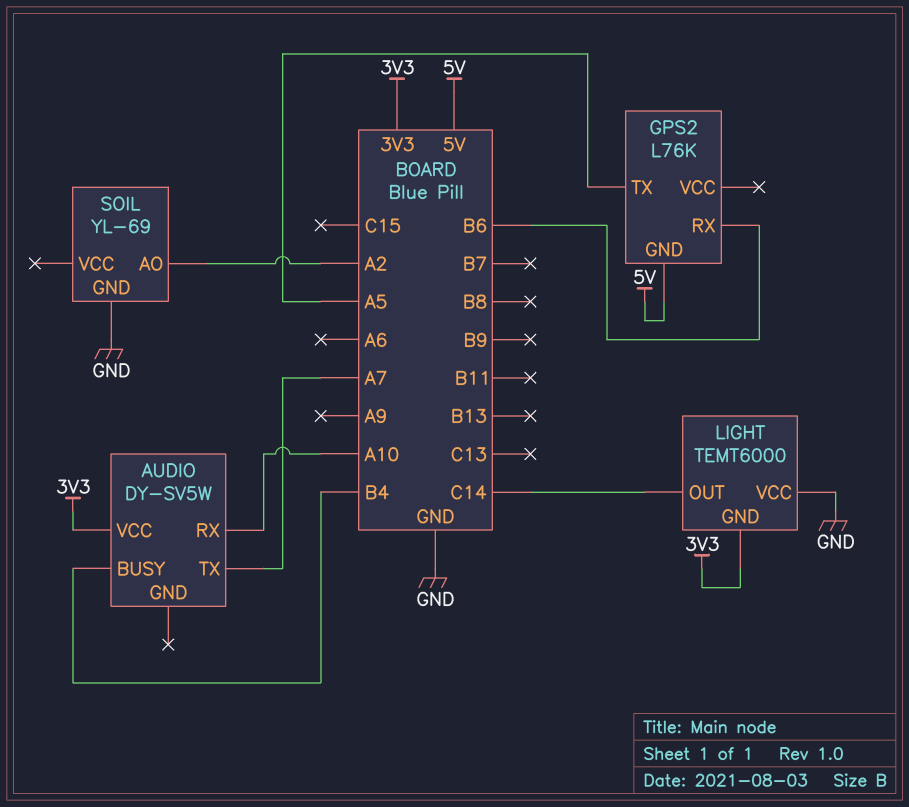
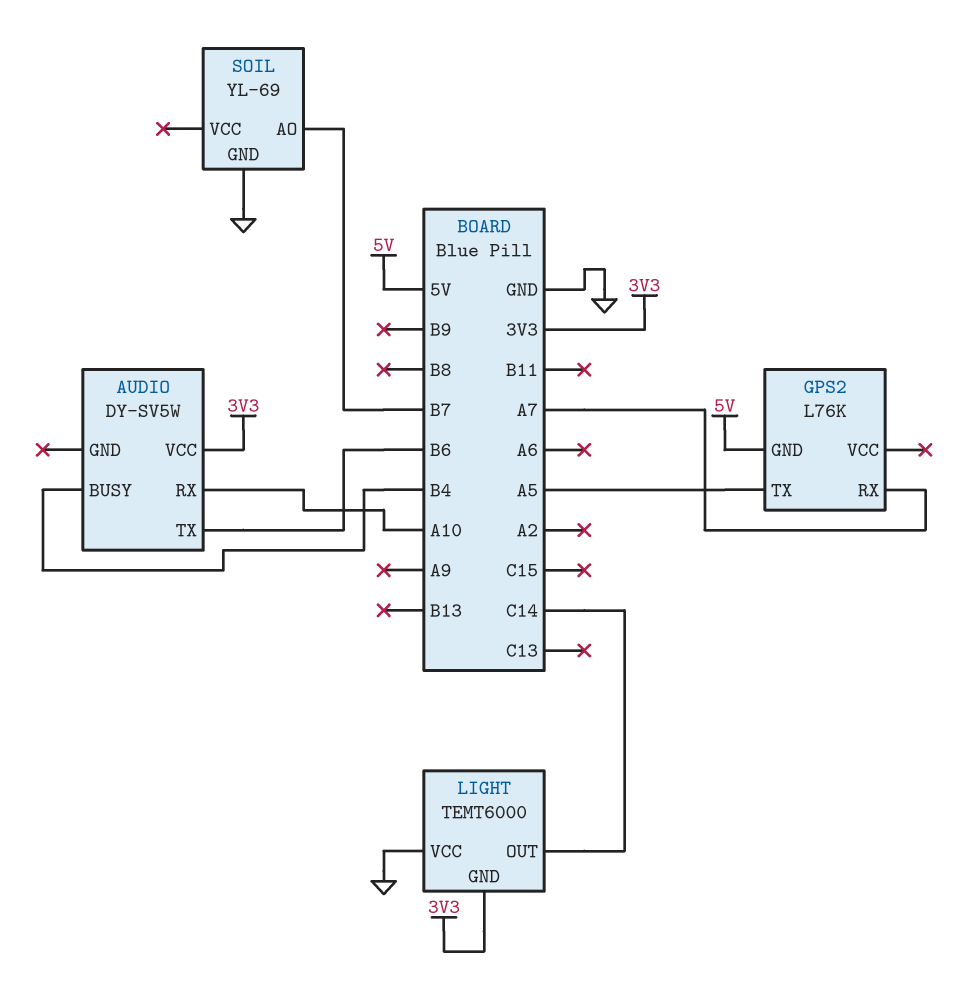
AUDIO pin TX: A7 -> B6
GPS2 pin RX: B6 -> A7
SOIL pin AO: A2 -> B7

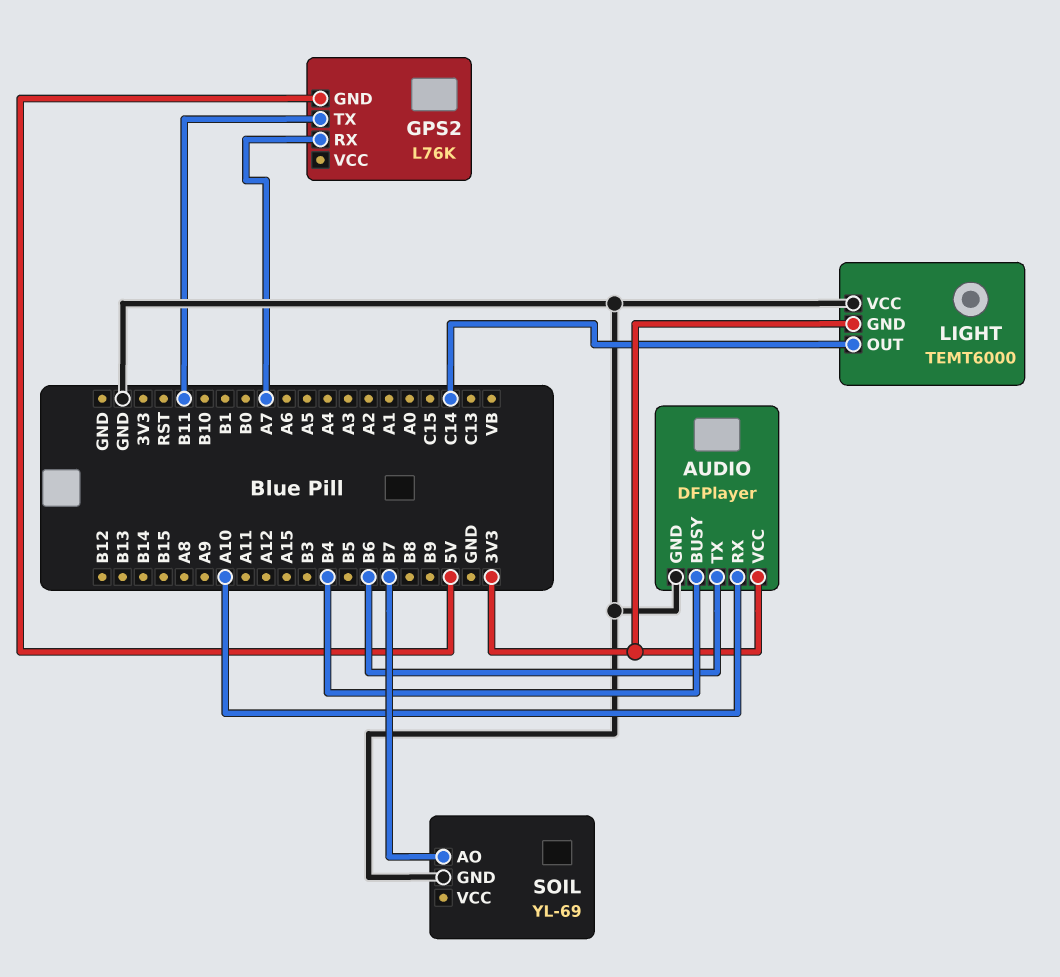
AUDIO: DY-SV5W -> DFPlayer
AUDIO pin GND: none -> GND
GPS2 pin TX: A5 -> B11

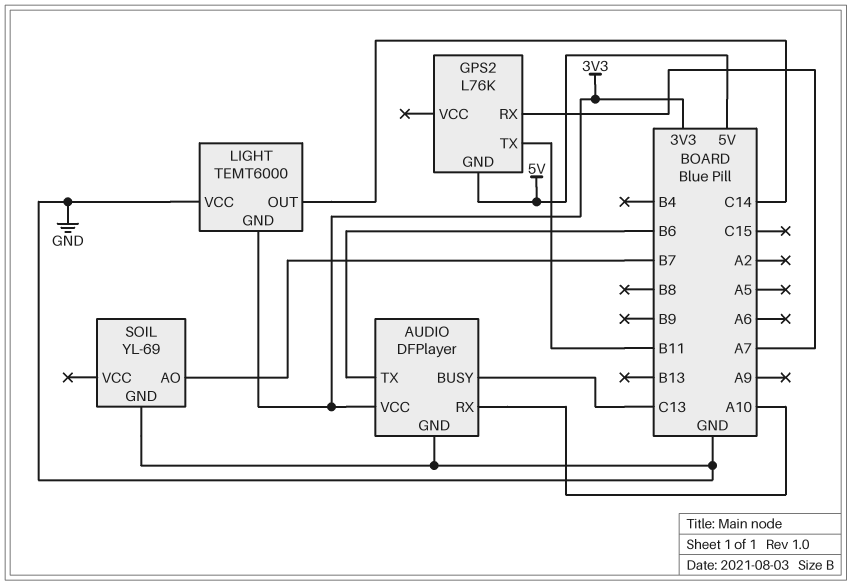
AUDIO pin BUSY: B4 -> C13

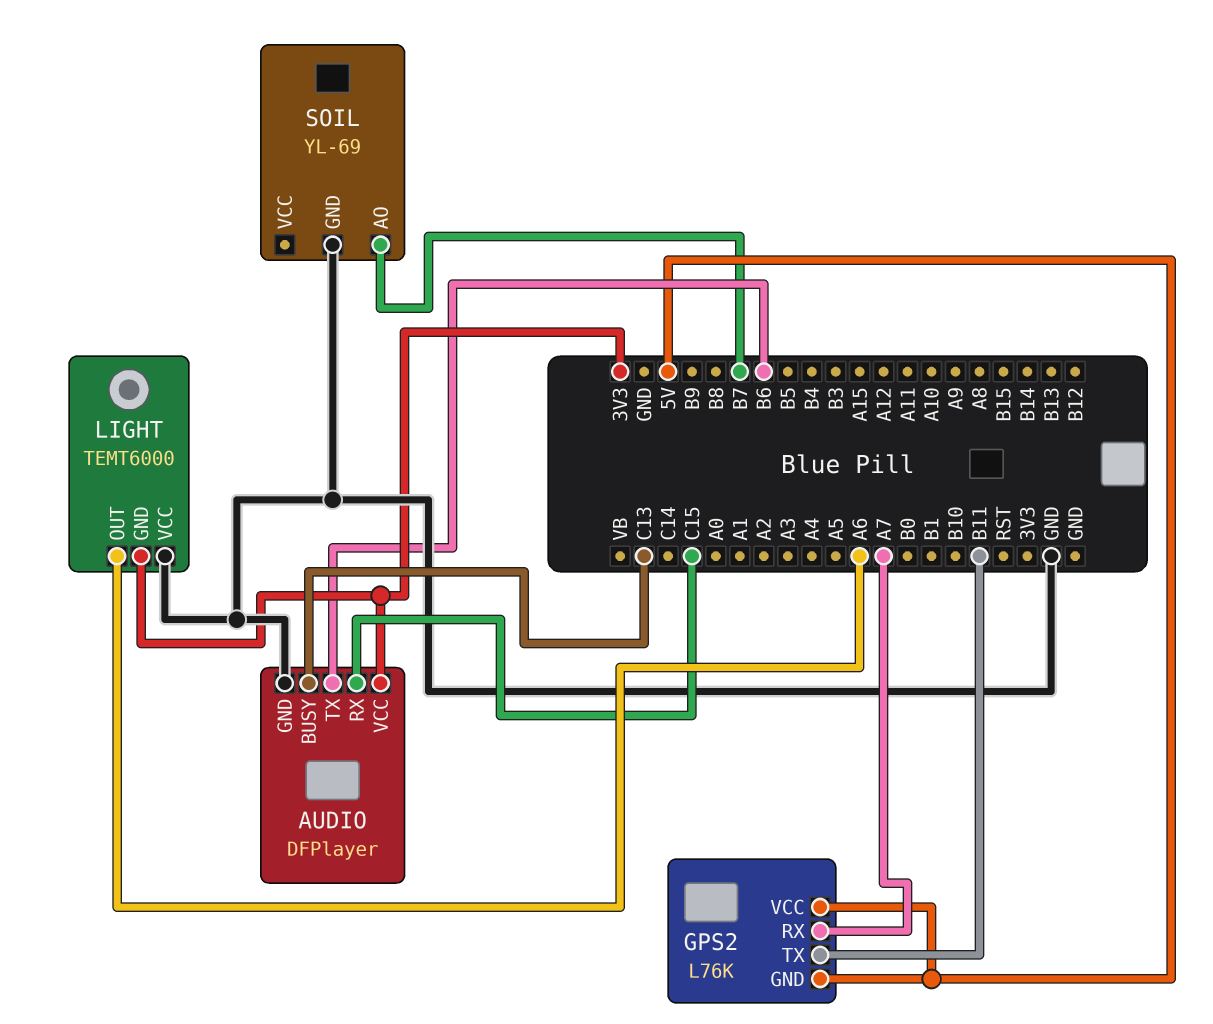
AUDIO pin RX: A10 -> C15
GPS2 pin VCC: none -> 5V
LIGHT pin OUT: C14 -> A6

